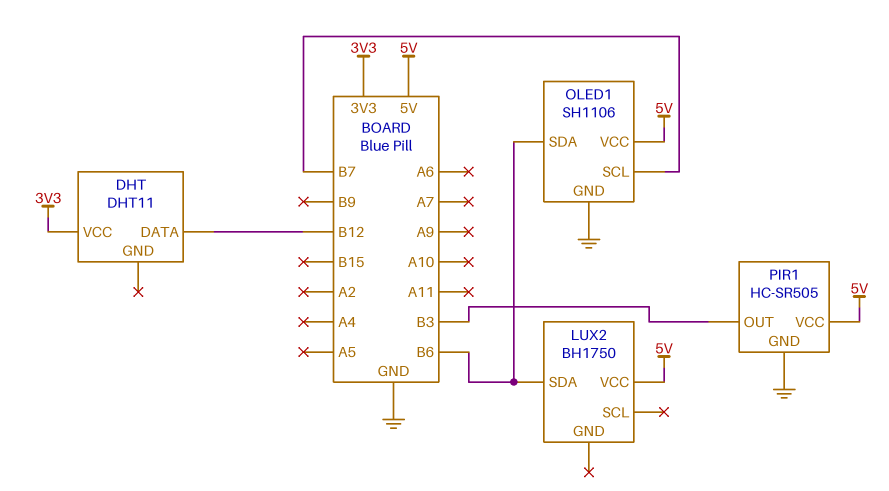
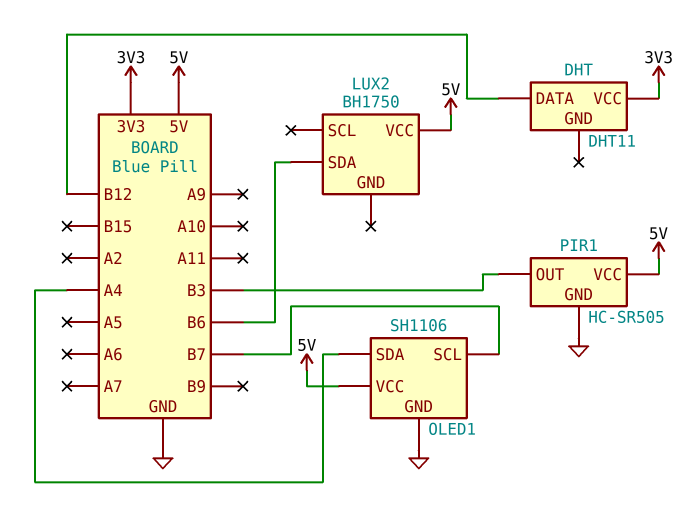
OLED1 pin SDA: B6 -> A4

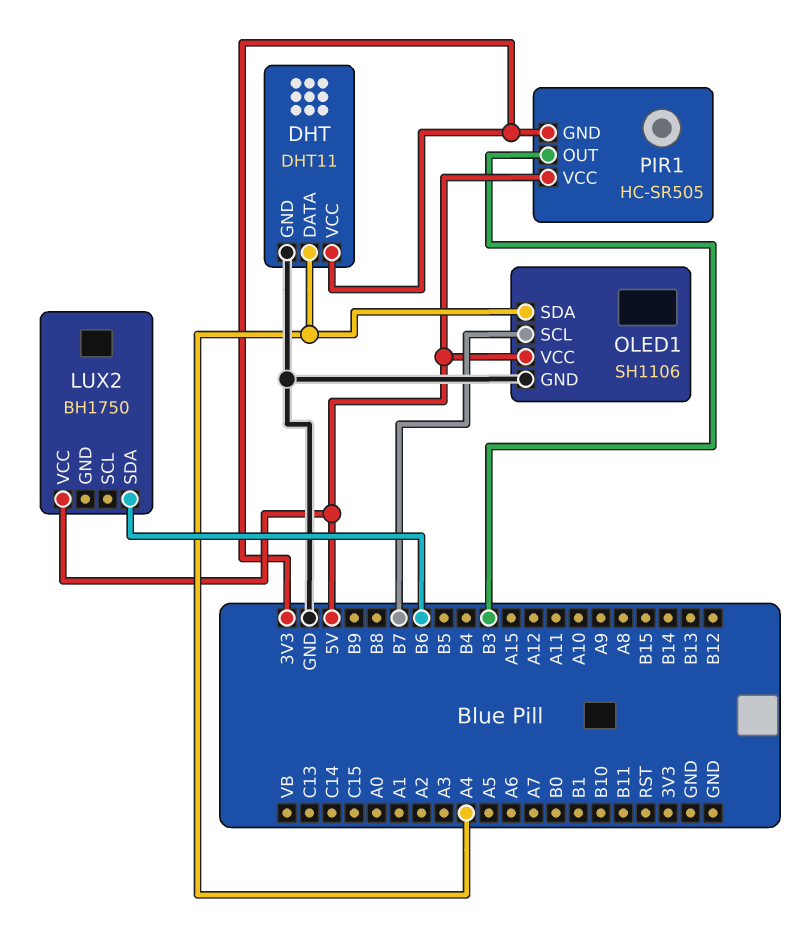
DHT pin DATA: B12 -> A4
DHT pin GND: none -> GND
PIR1 pin GND: GND -> 3V3

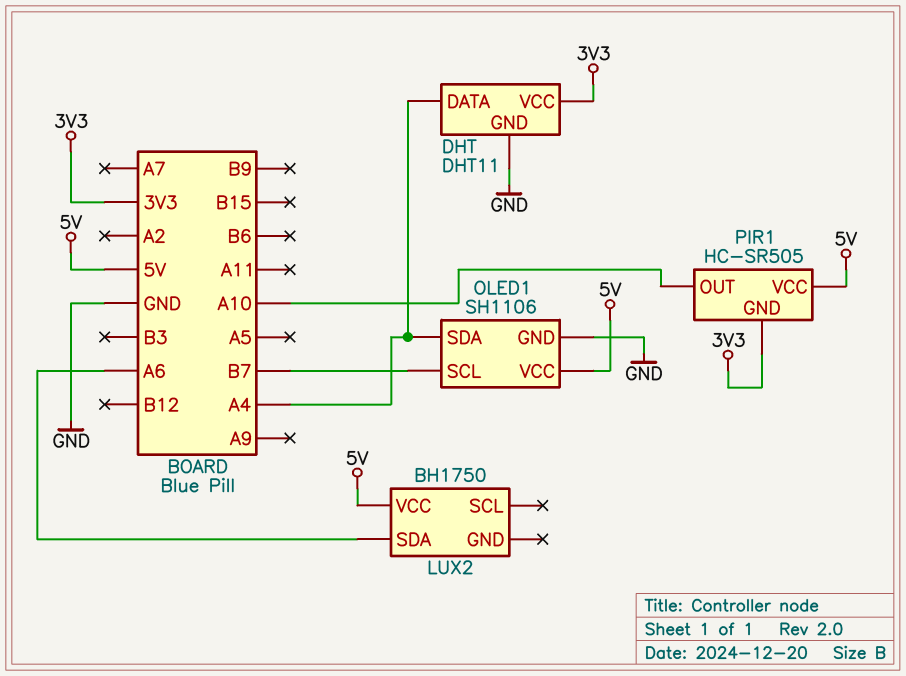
LUX2 pin SDA: B6 -> A6
PIR1 pin OUT: B3 -> A10

